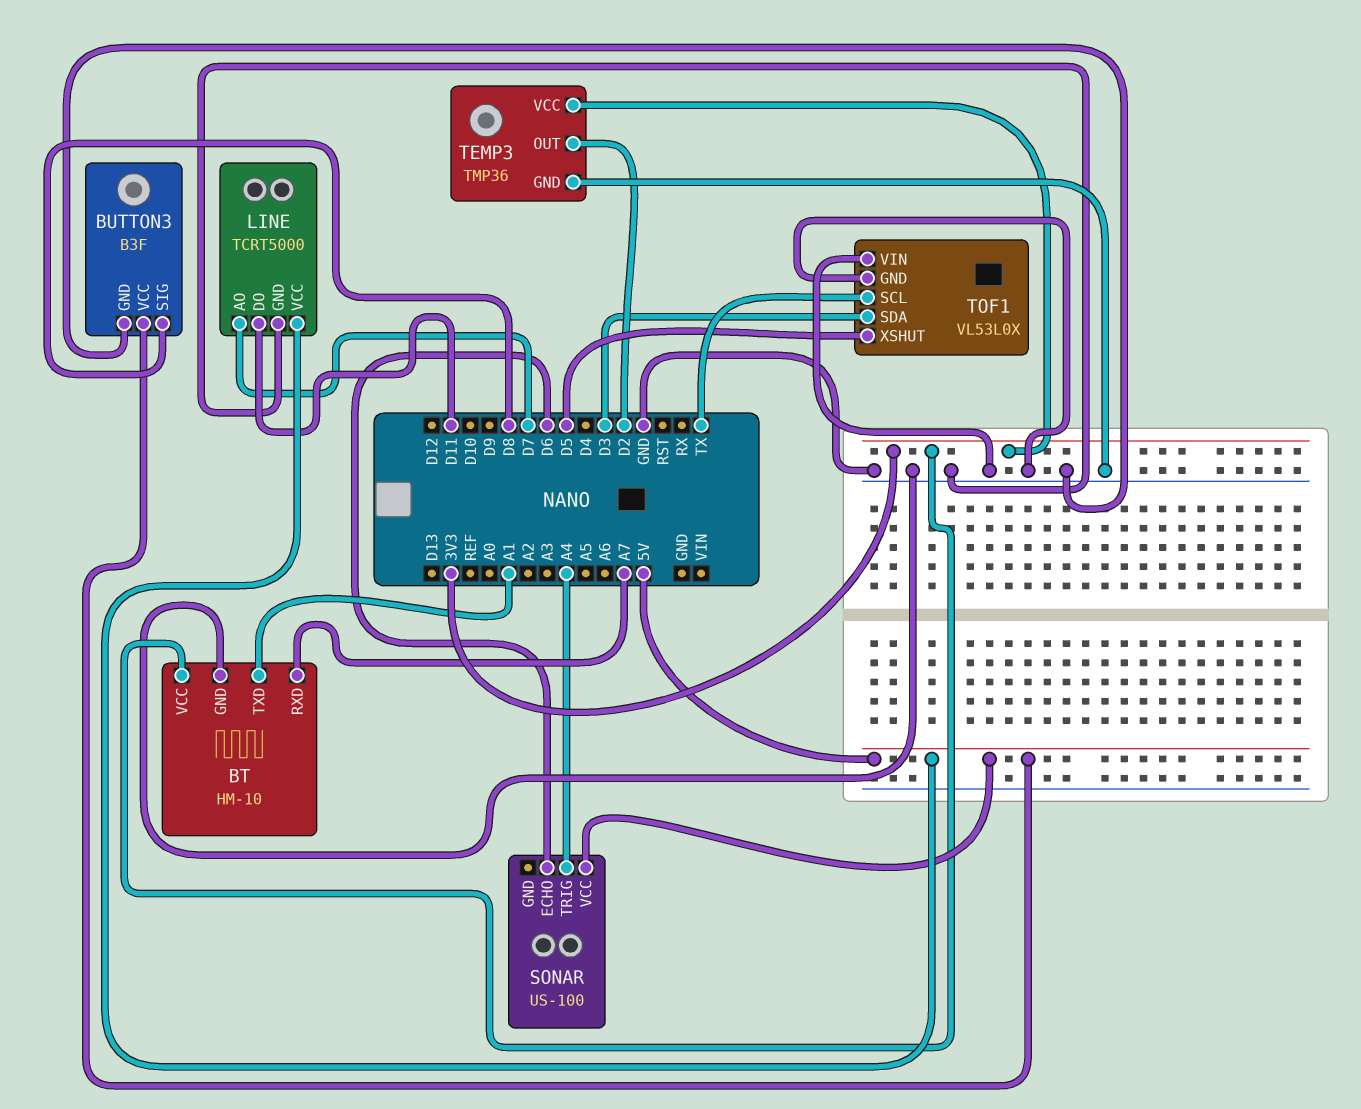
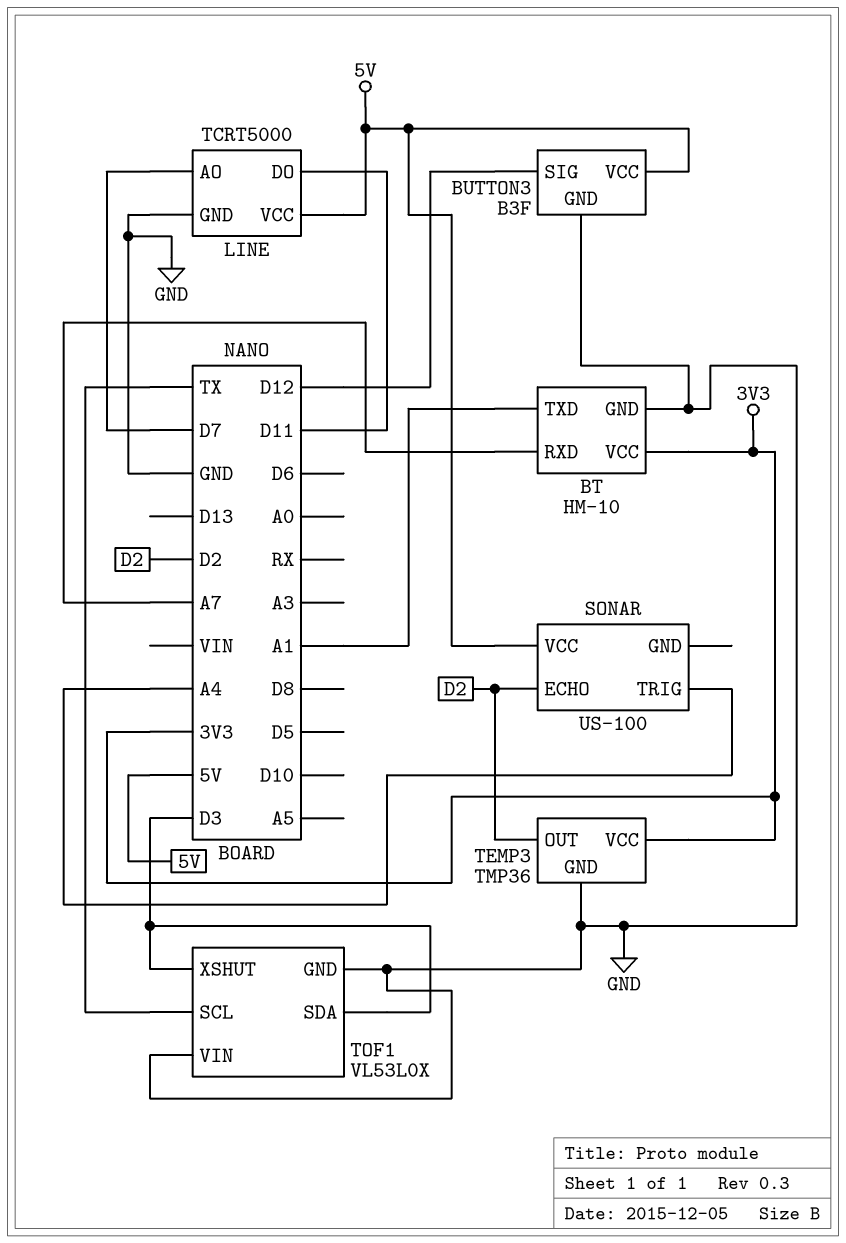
BUTTON3 pin SIG: D8 -> D12
SONAR pin ECHO: D6 -> D2
TOF1 pin XSHUT: D5 -> D3

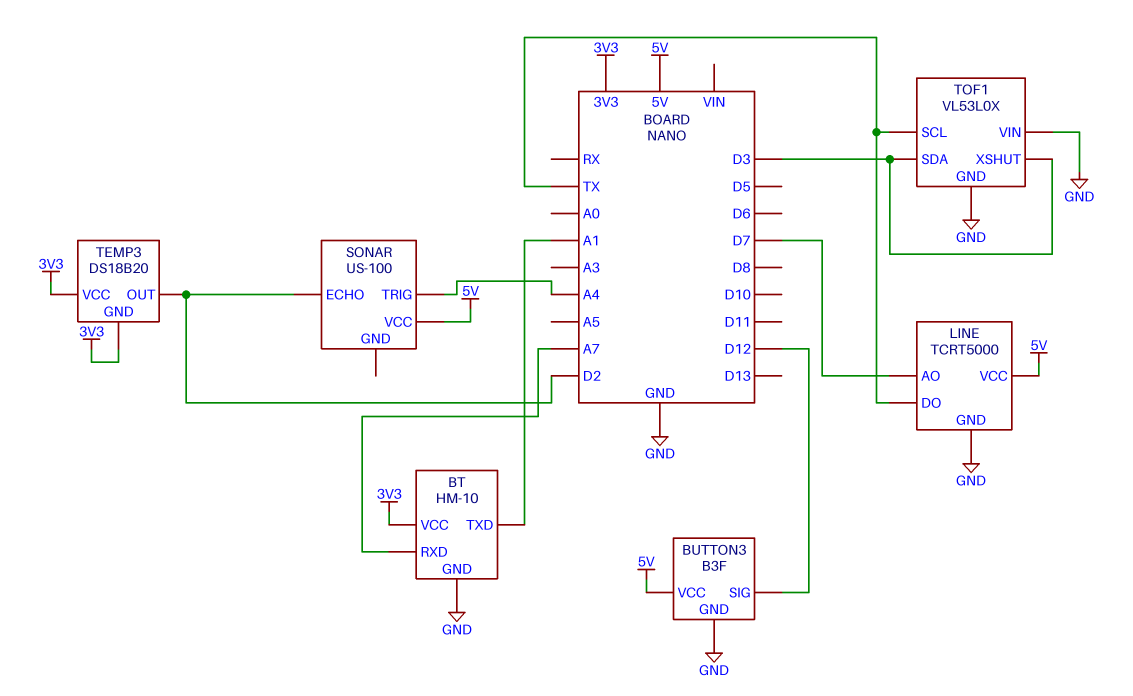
LINE pin DO: D11 -> TX
TEMP3: TMP36 -> DS18B20
TEMP3 pin GND: GND -> 3V3

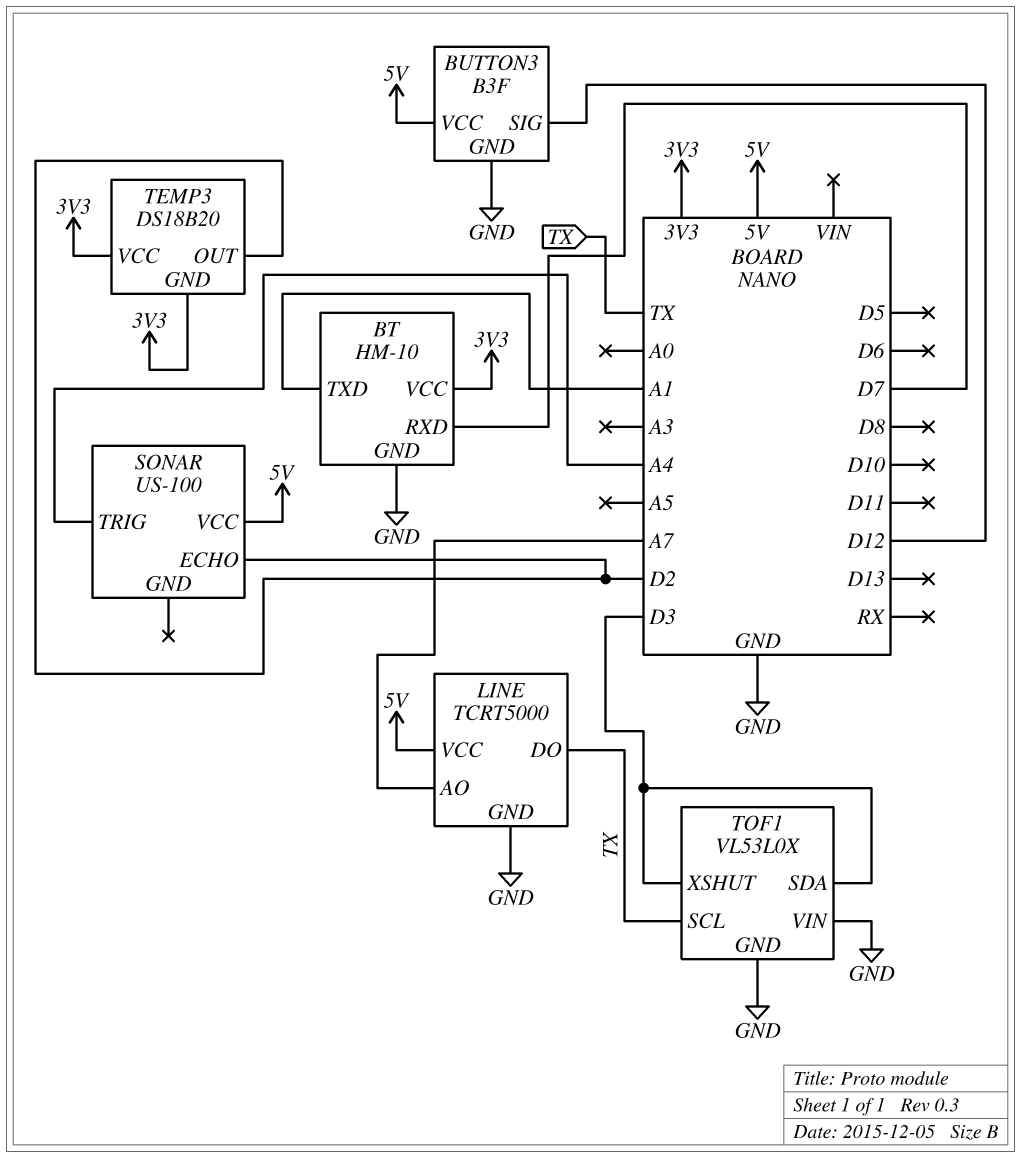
BT pin RXD: A7 -> D7
LINE pin AO: D7 -> A7

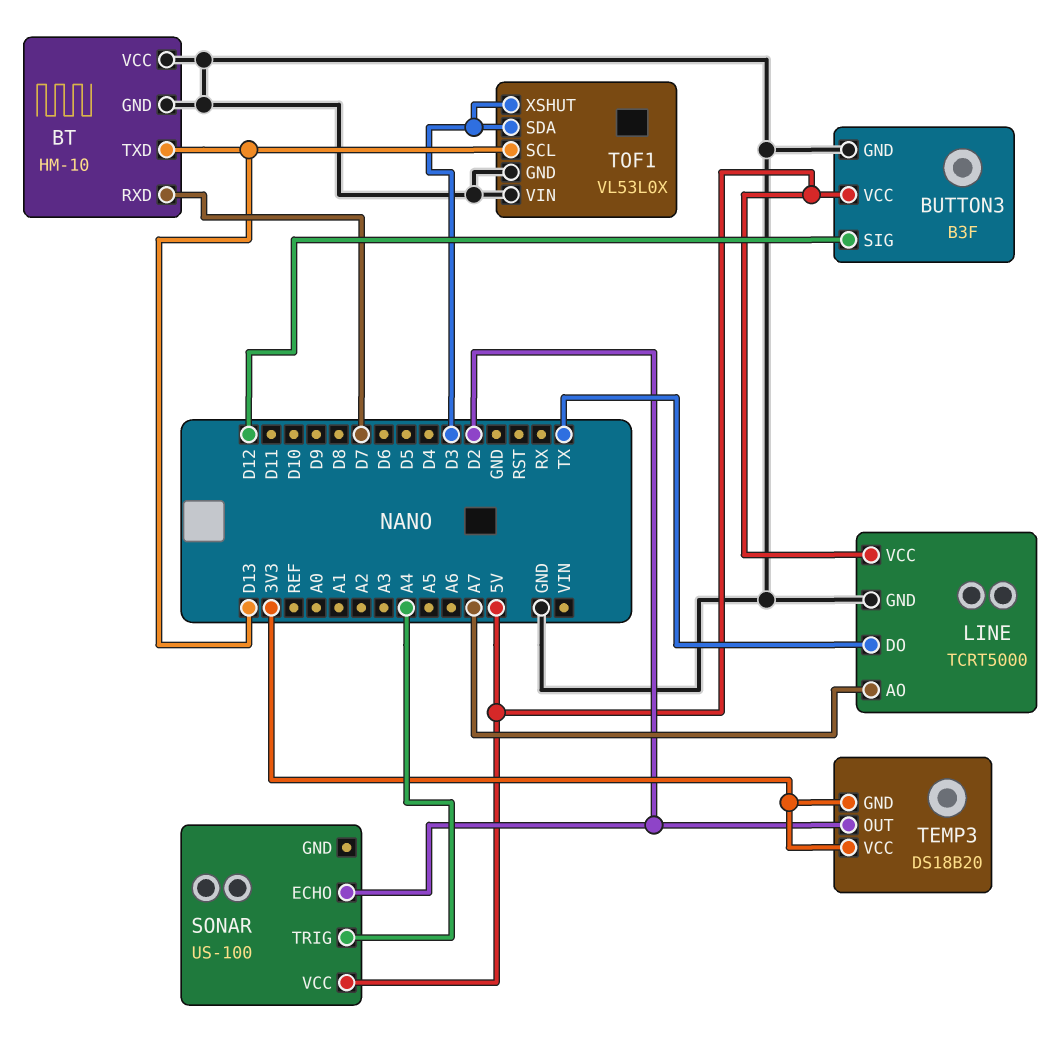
BT pin TXD: A1 -> D13
BT pin VCC: 3V3 -> GND
TOF1 pin SCL: TX -> D13

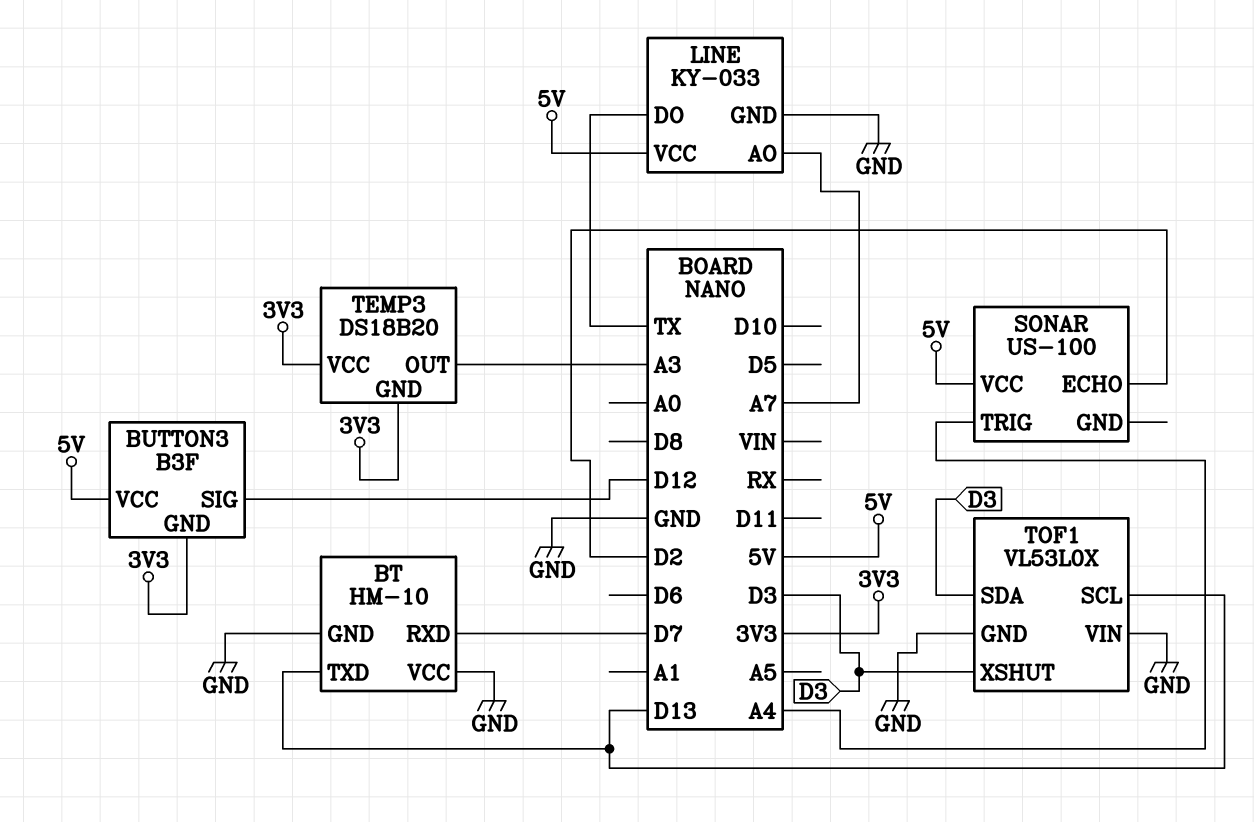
BUTTON3 pin GND: GND -> 3V3
LINE: TCRT5000 -> KY-033
TEMP3 pin OUT: D2 -> A3

